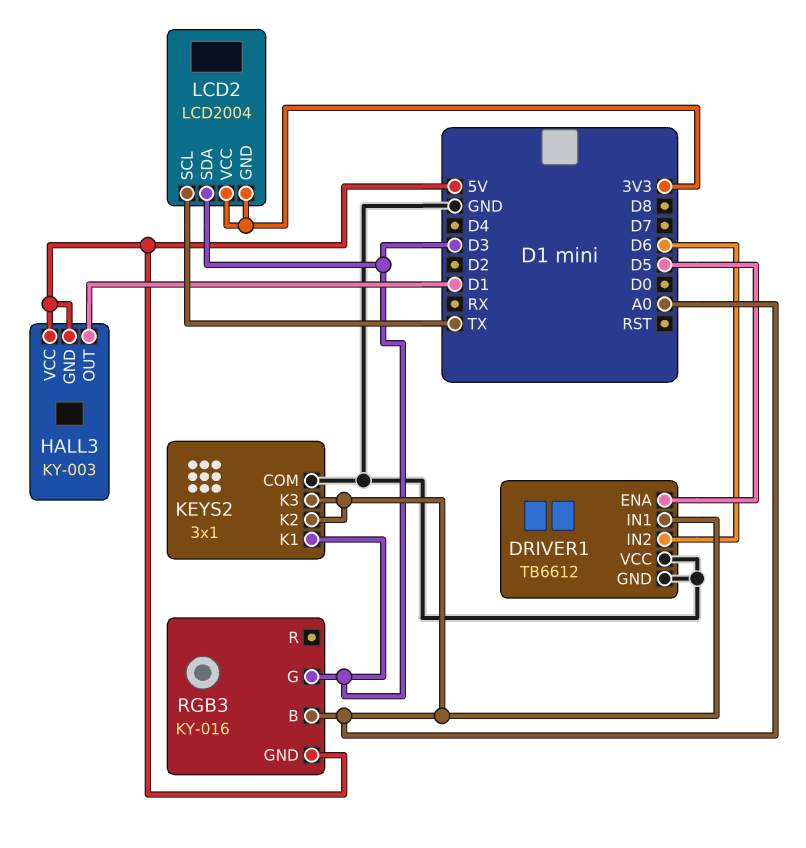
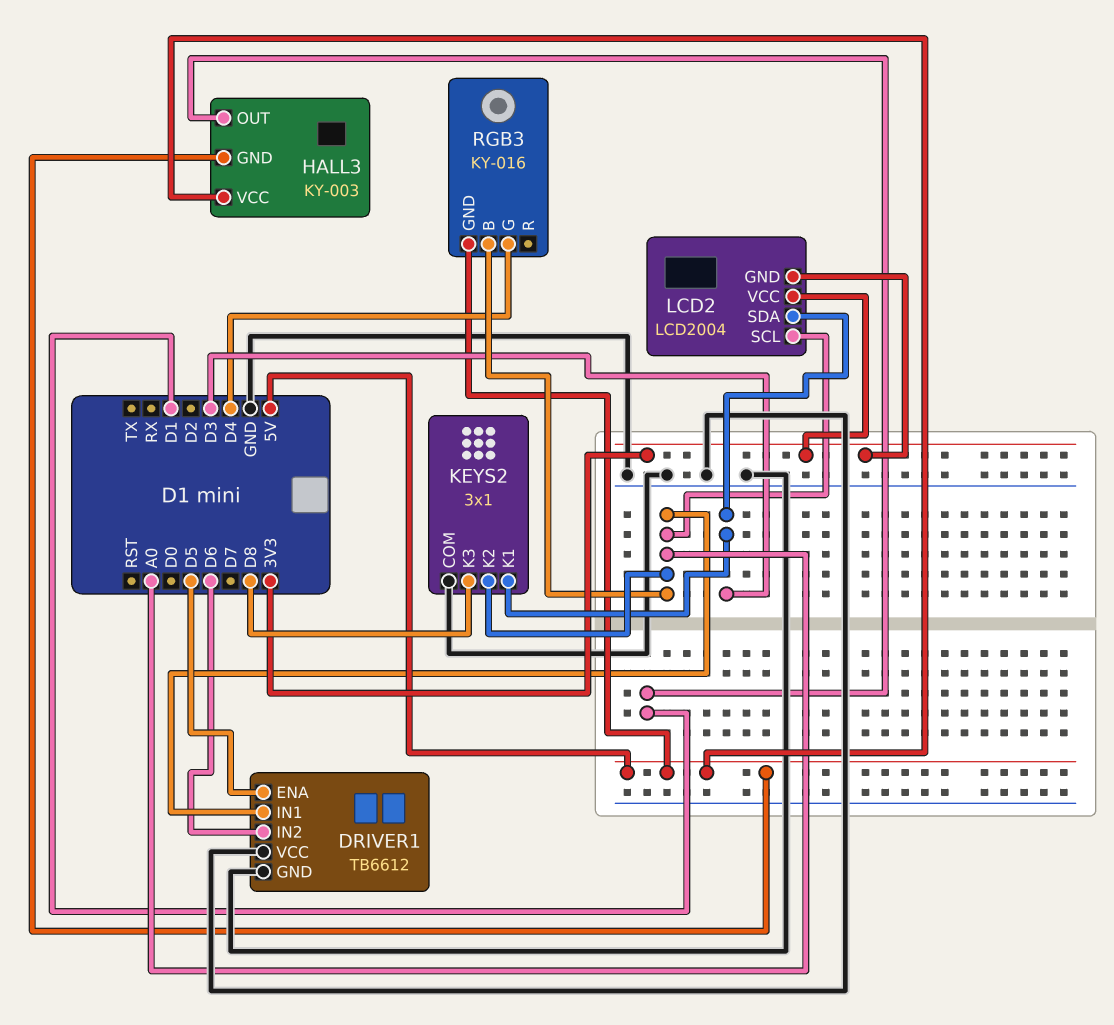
KEYS2 pin K3: A0 -> D8
LCD2 pin SCL: TX -> A0
RGB3 pin G: D3 -> D4

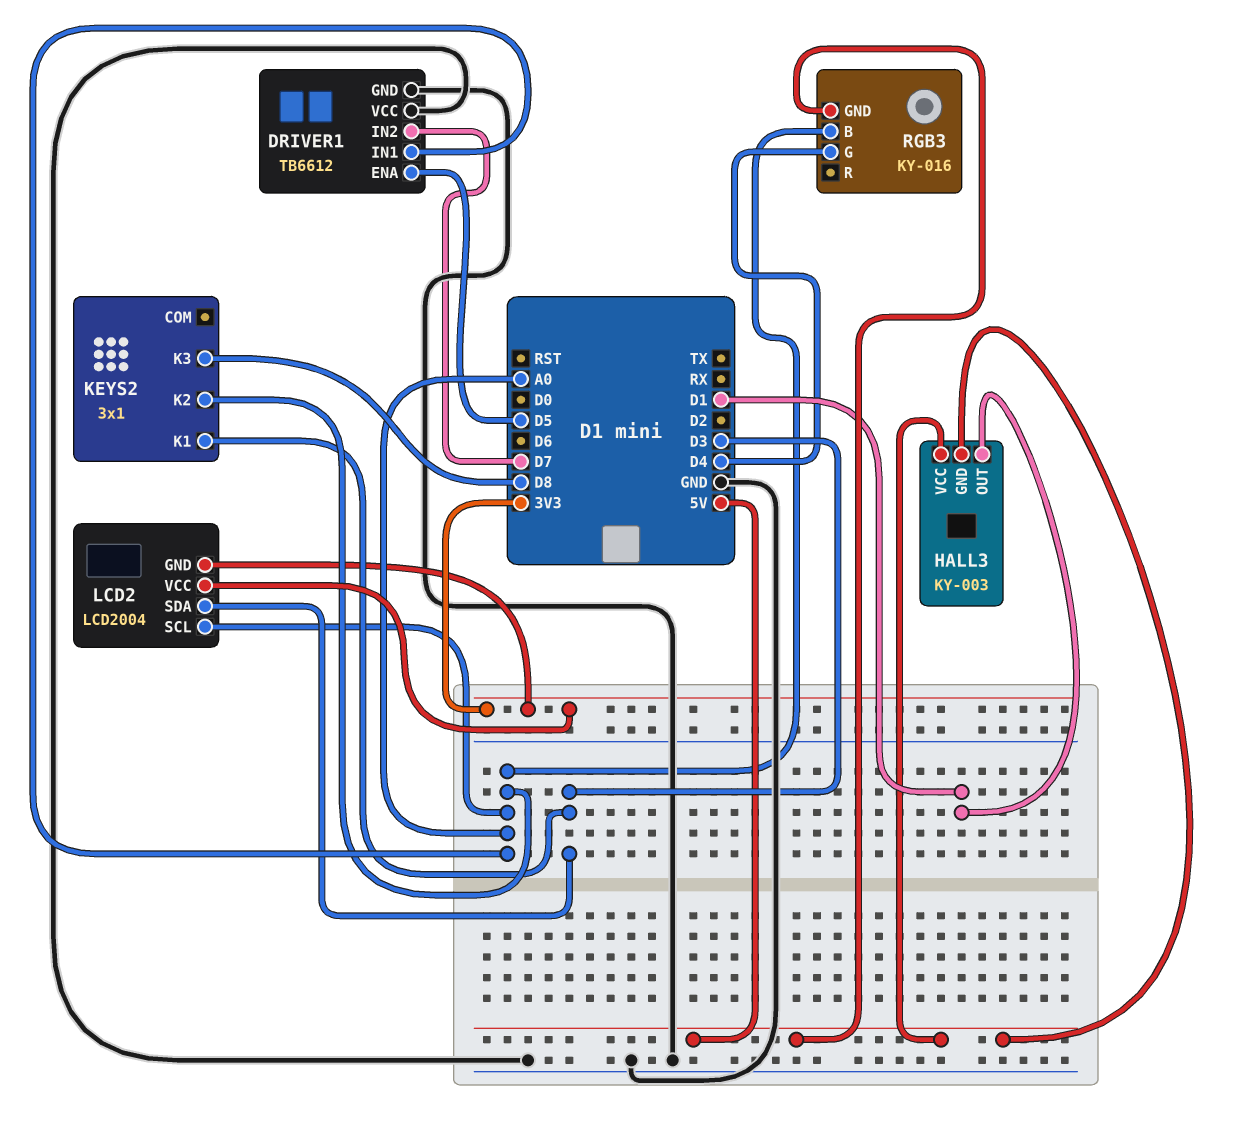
DRIVER1 pin IN2: D6 -> D7
KEYS2 pin COM: GND -> none

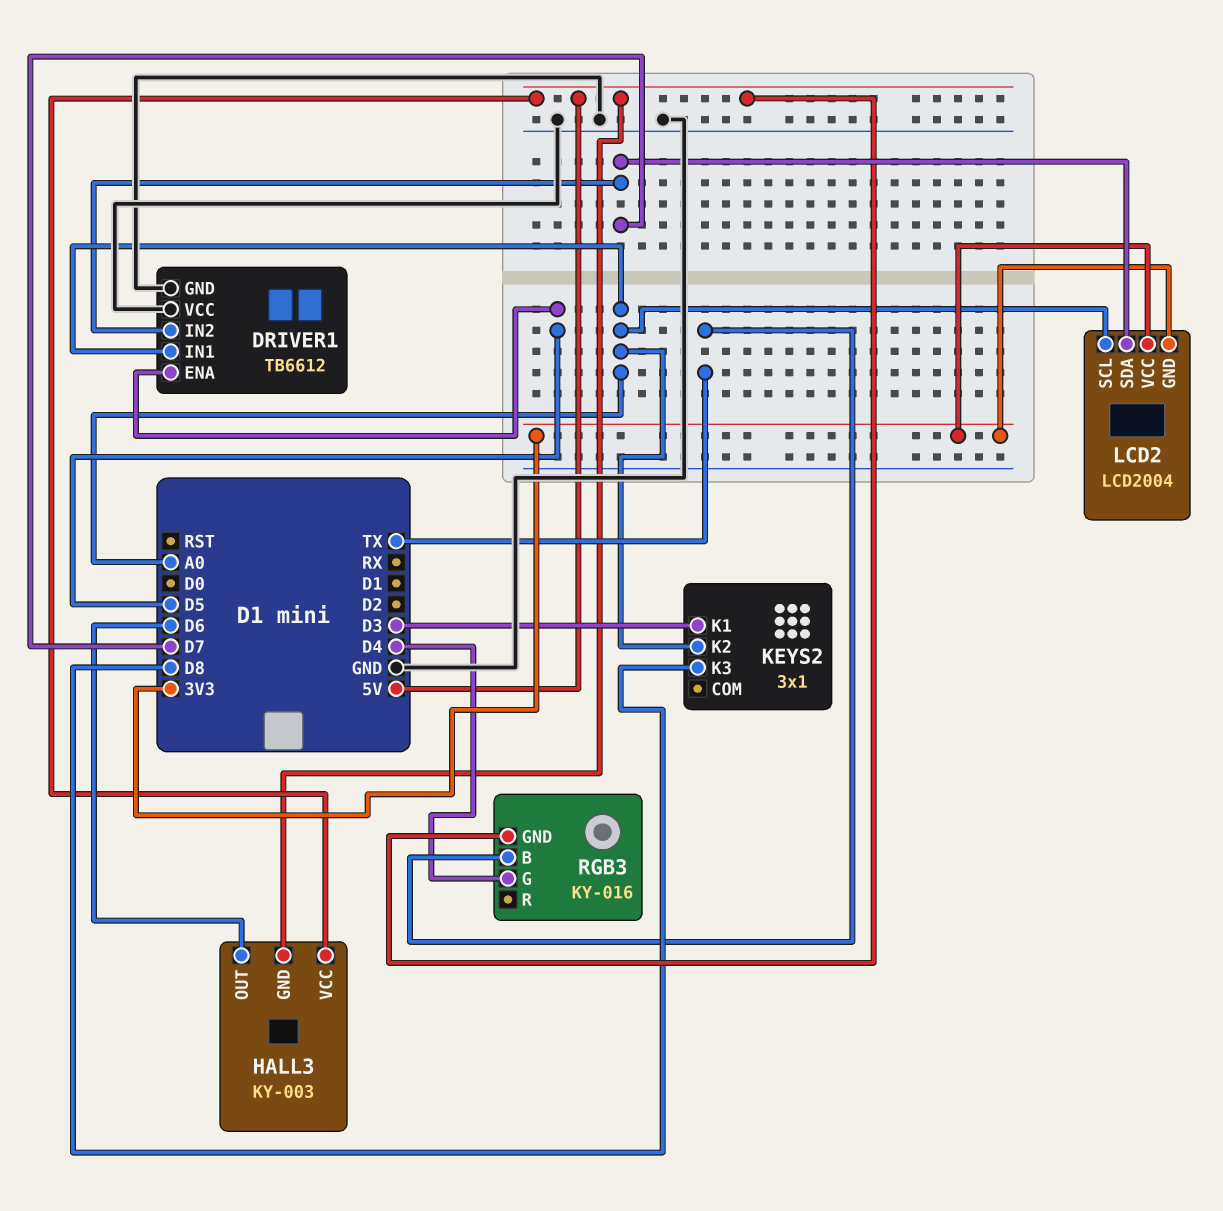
HALL3 pin OUT: D1 -> D6
LCD2 pin SDA: D3 -> D7
RGB3 pin B: A0 -> TX

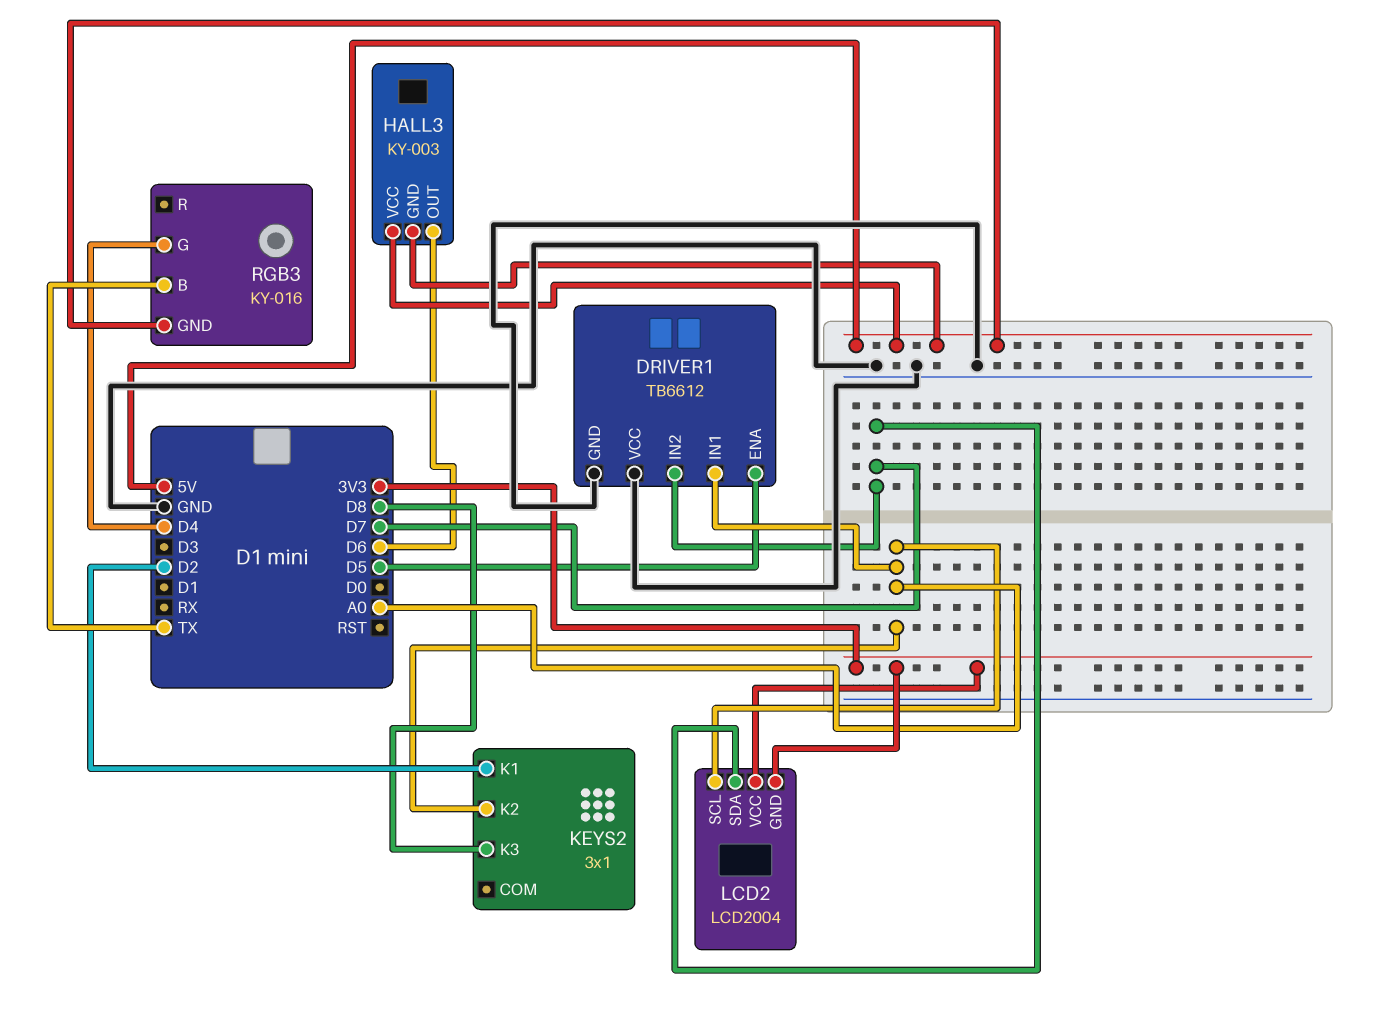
KEYS2 pin K1: D3 -> D2

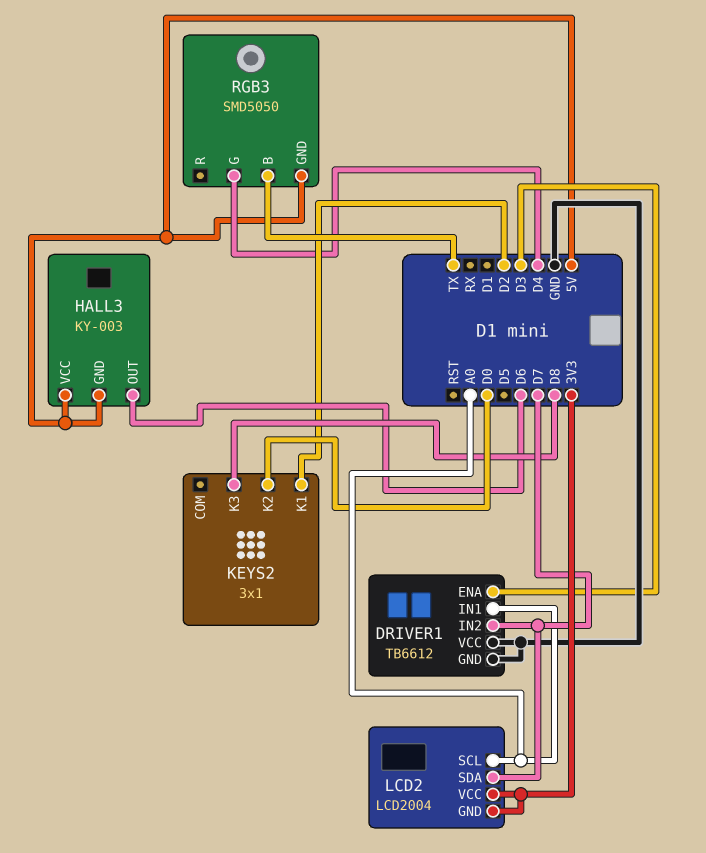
DRIVER1 pin ENA: D5 -> D3
KEYS2 pin K2: A0 -> D0
RGB3: KY-016 -> SMD5050

